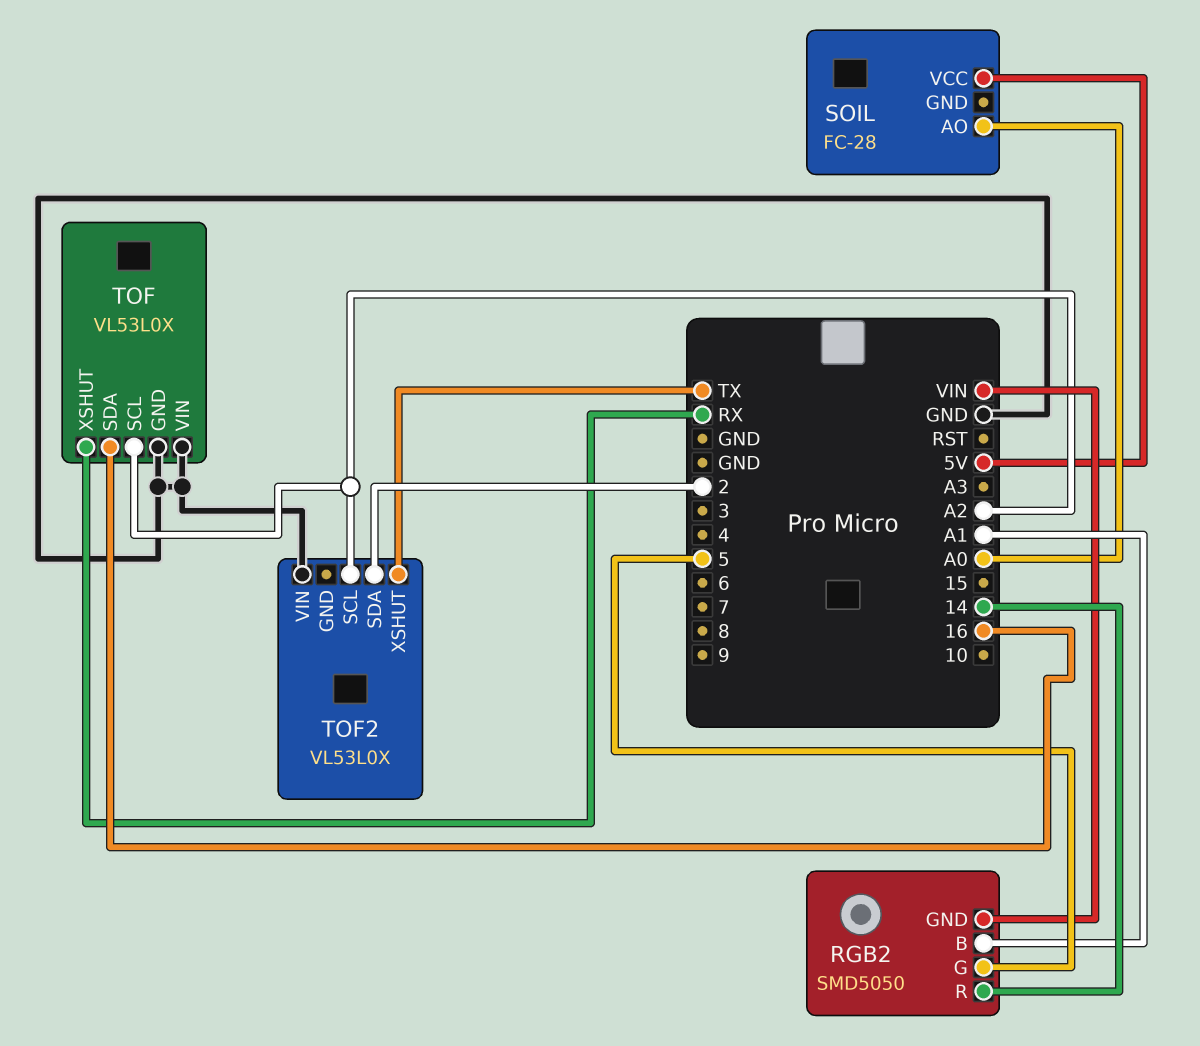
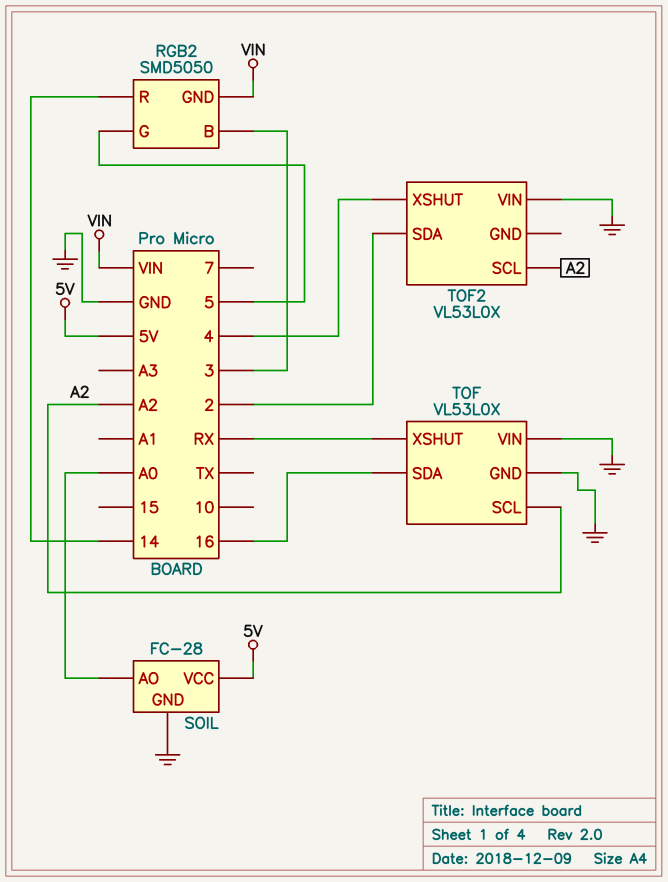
RGB2 pin B: A1 -> 3
SOIL pin GND: none -> GND
TOF2 pin XSHUT: TX -> 4

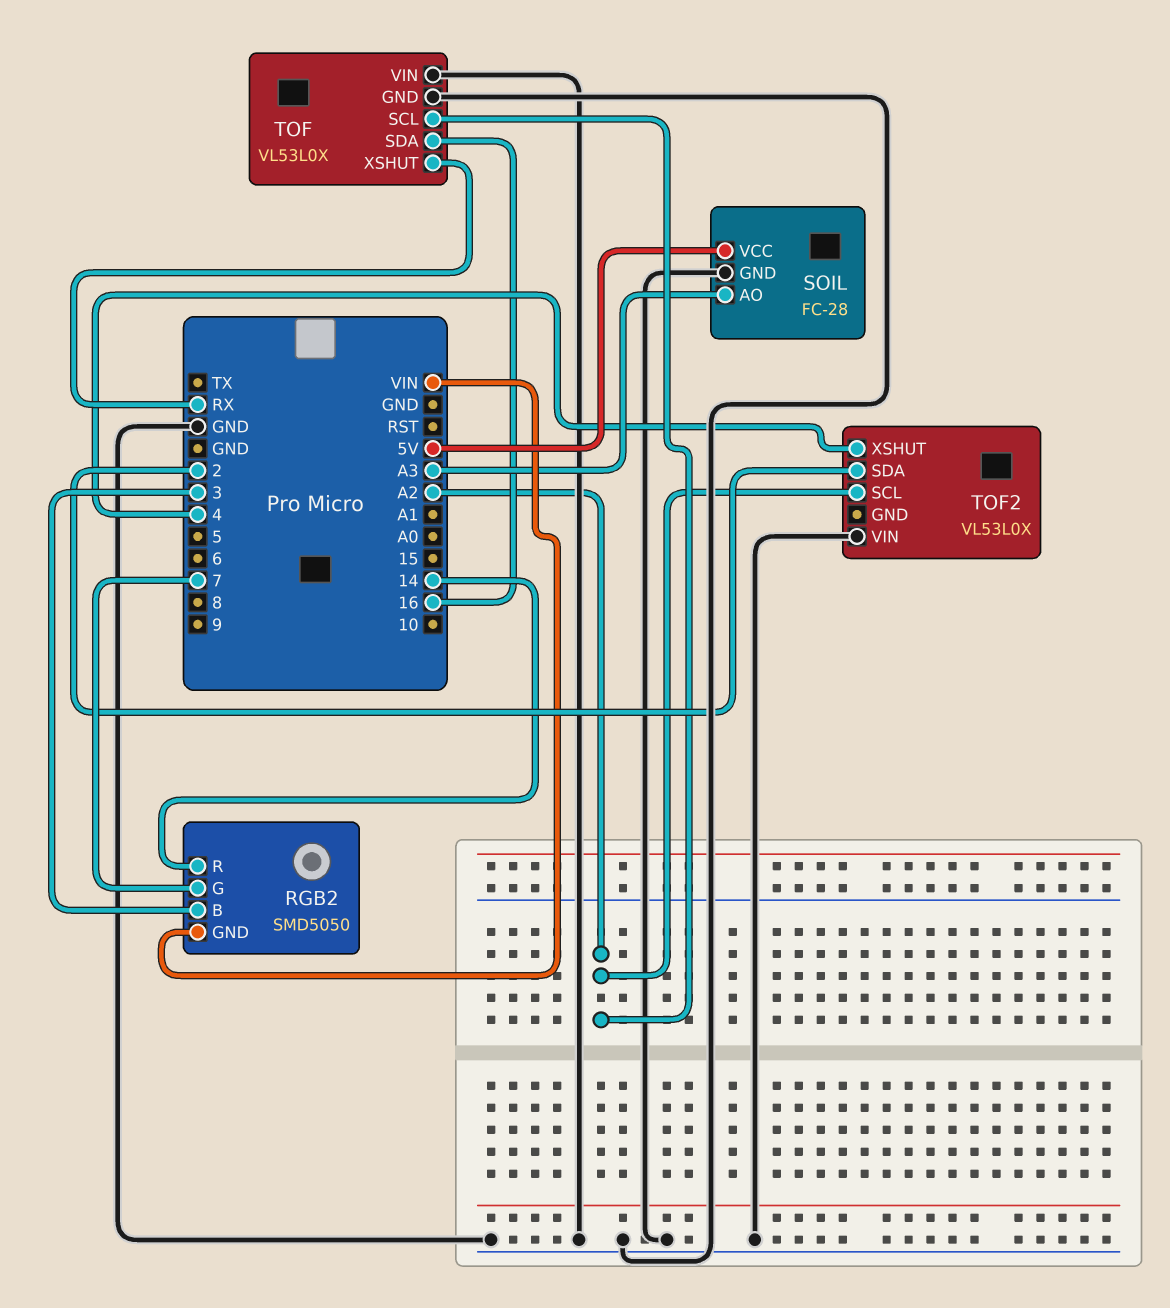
RGB2 pin G: 5 -> 7
SOIL pin AO: A0 -> A3

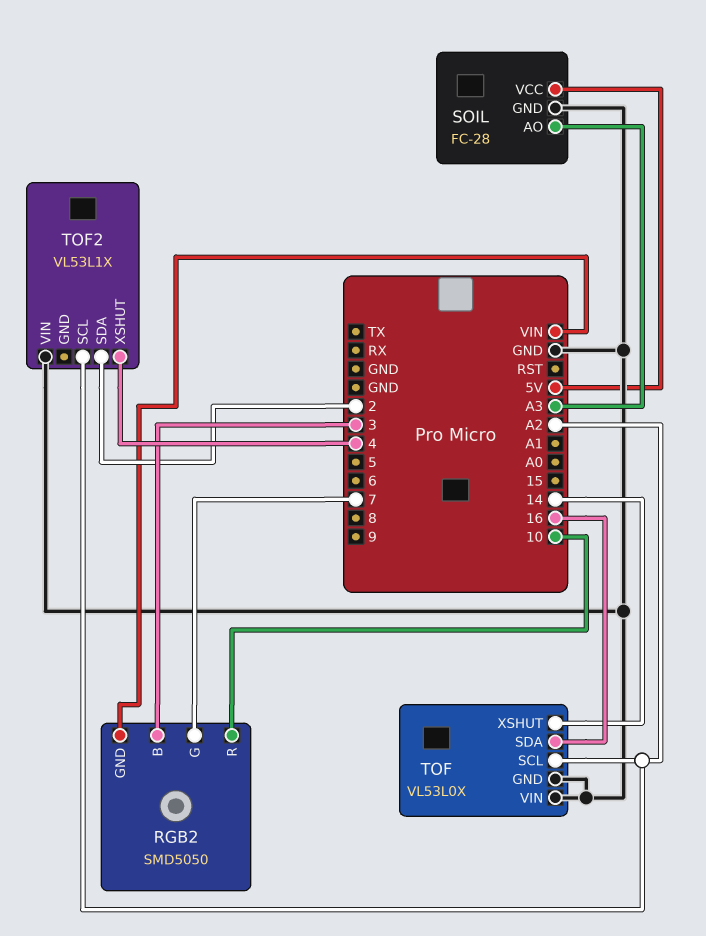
RGB2 pin R: 14 -> 10
TOF pin XSHUT: RX -> 14
TOF2: VL53L0X -> VL53L1X

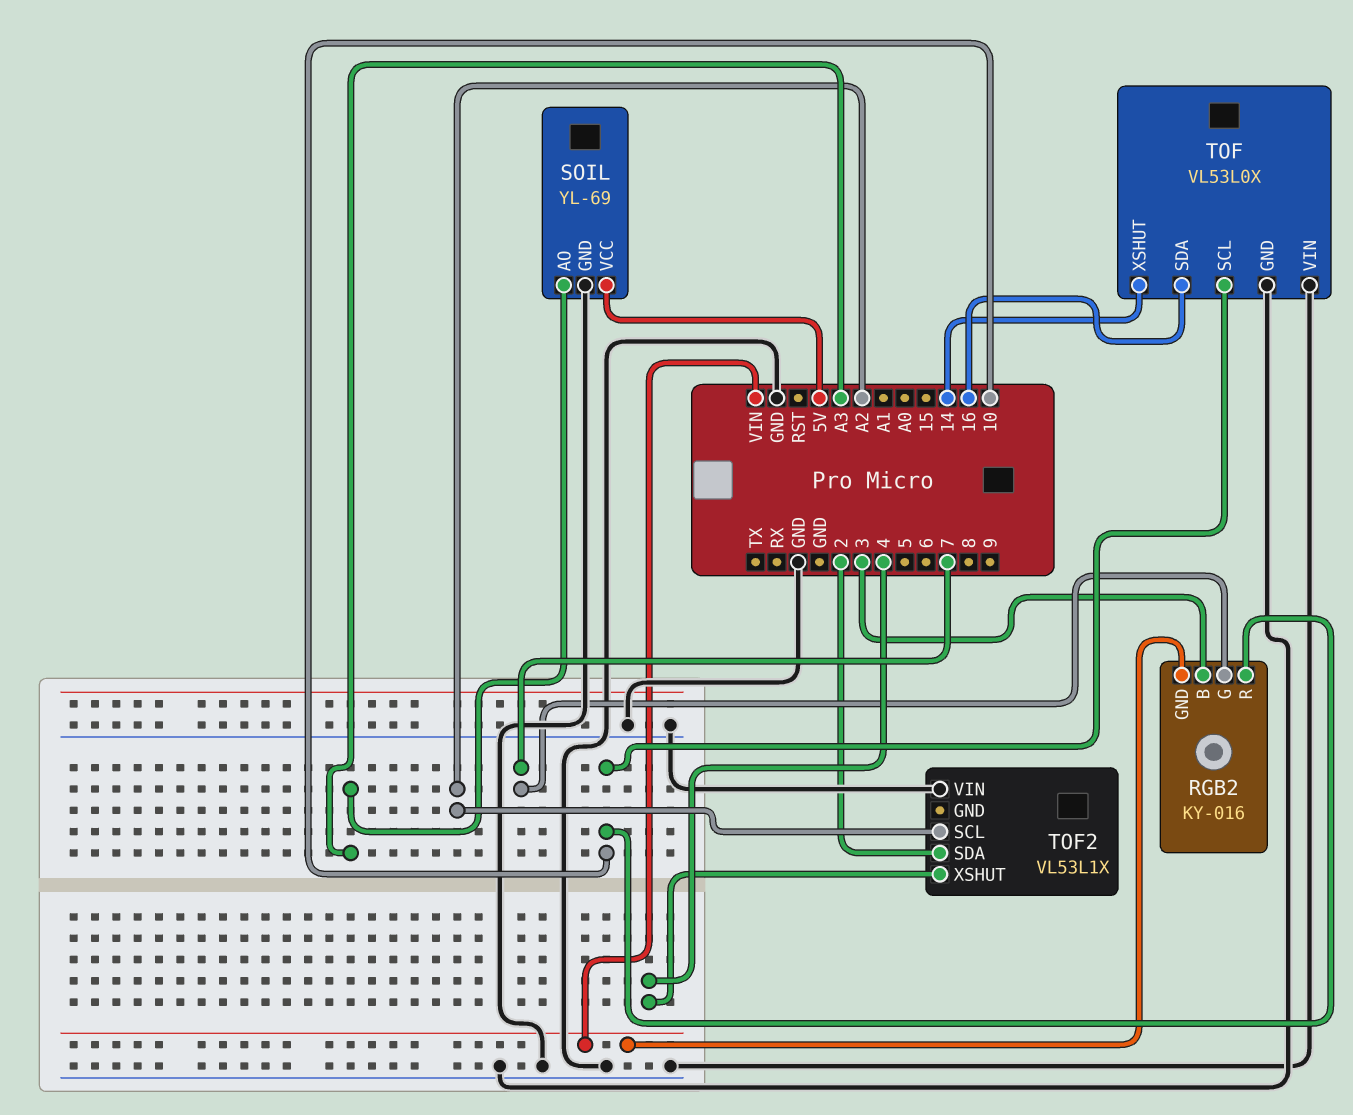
RGB2: SMD5050 -> KY-016
SOIL: FC-28 -> YL-69
TOF pin SCL: A2 -> 10

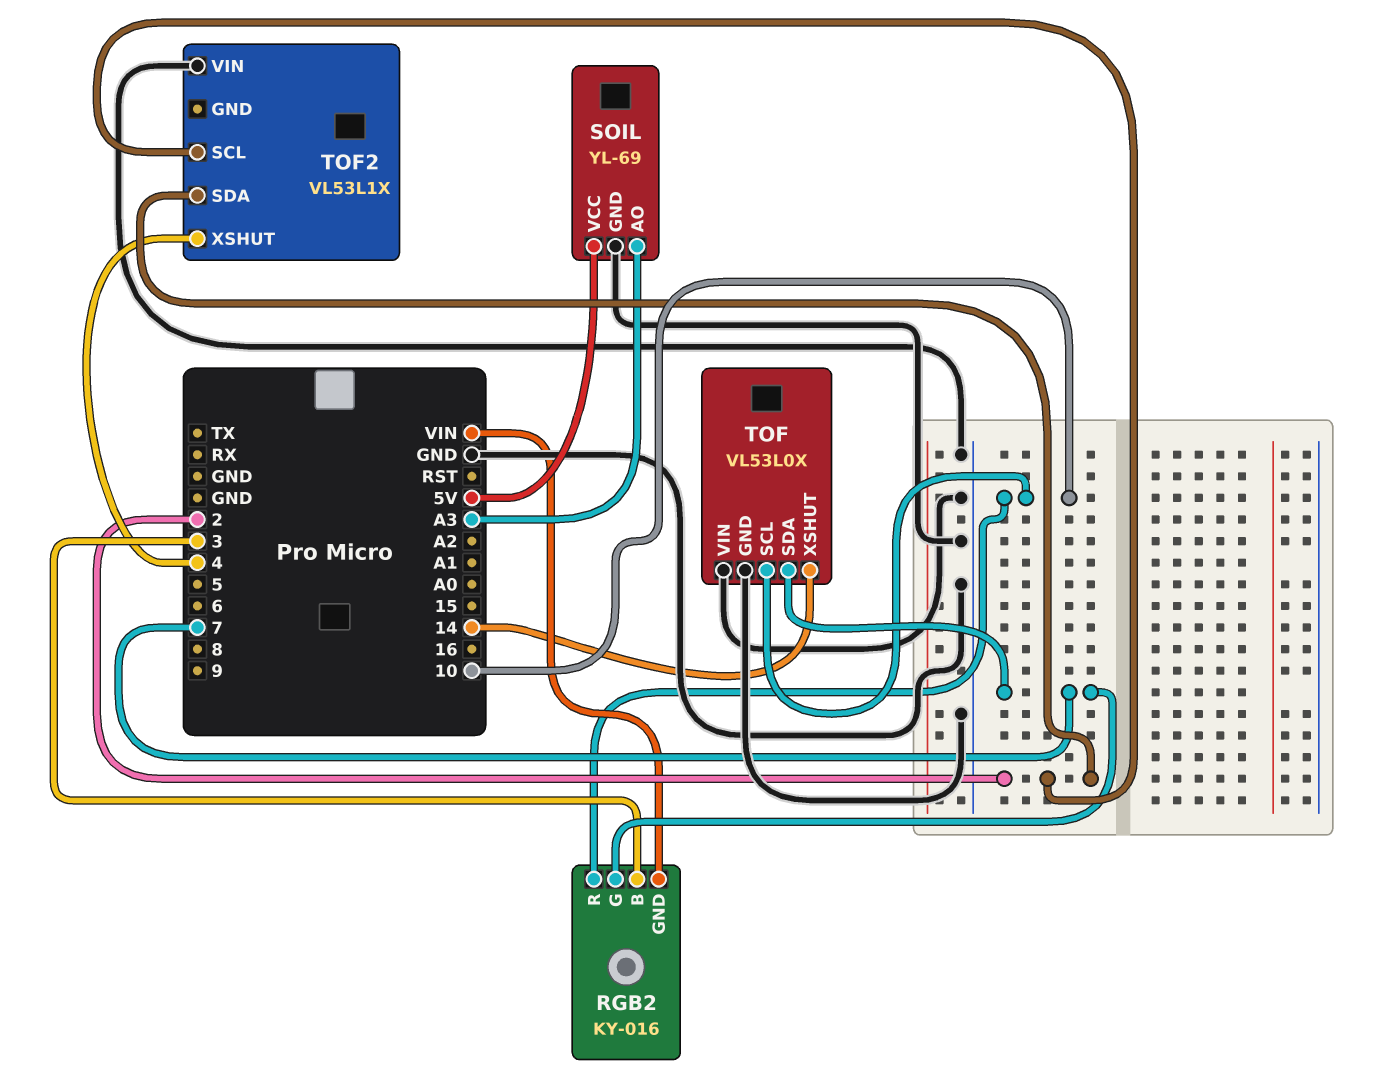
TOF pin SDA: 16 -> 7
TOF2 pin SCL: A2 -> 2

